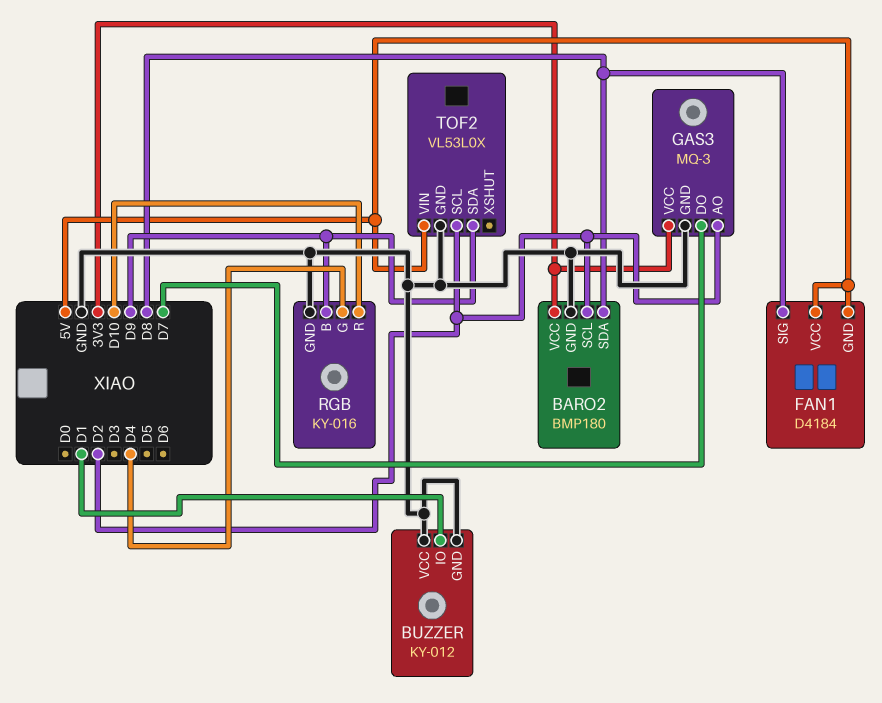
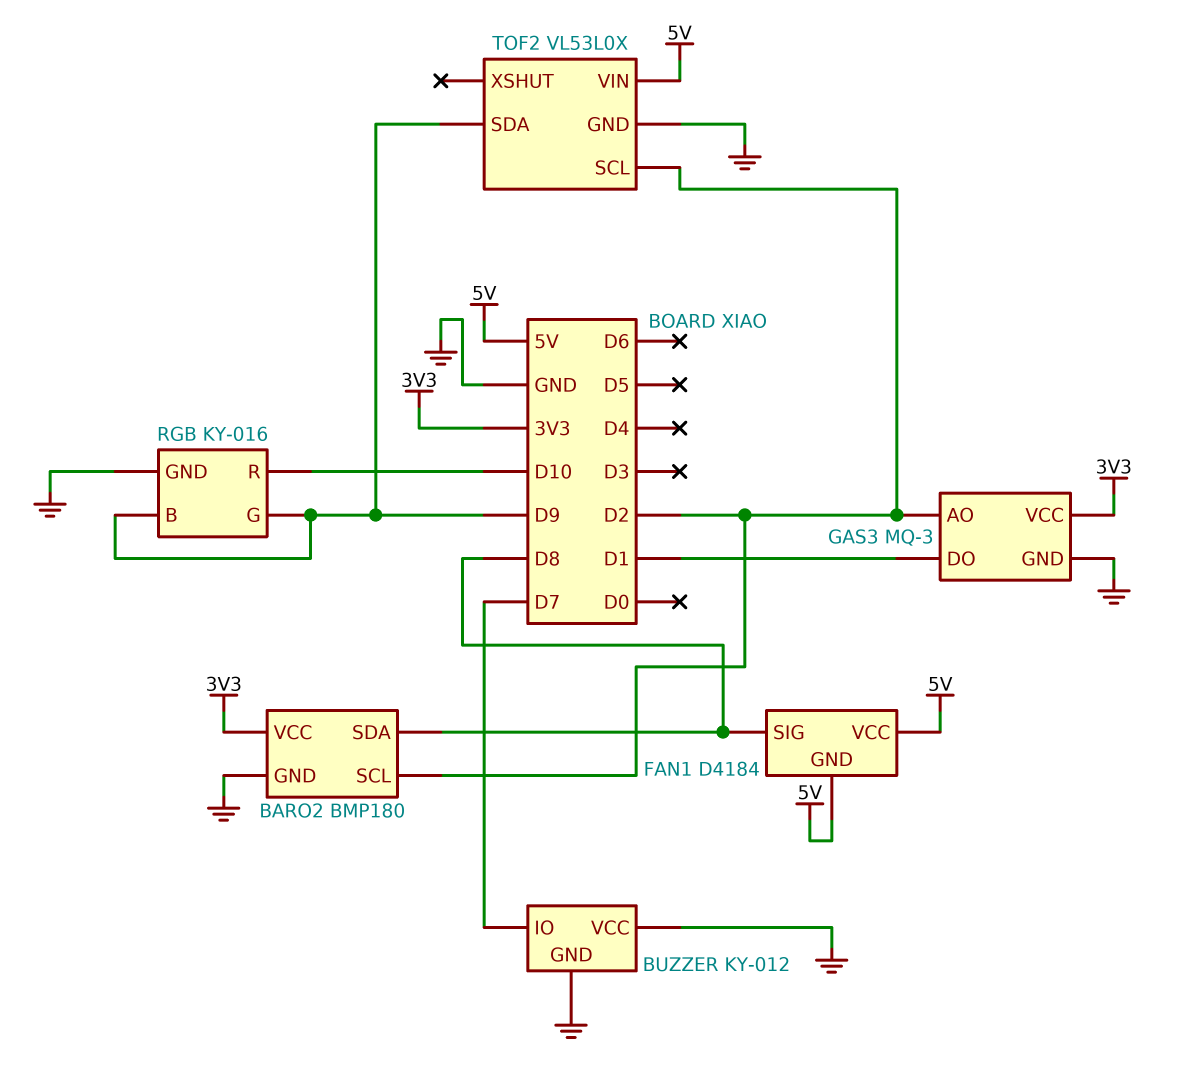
BUZZER pin IO: D1 -> D7
GAS3 pin DO: D7 -> D1
RGB pin G: D4 -> D9

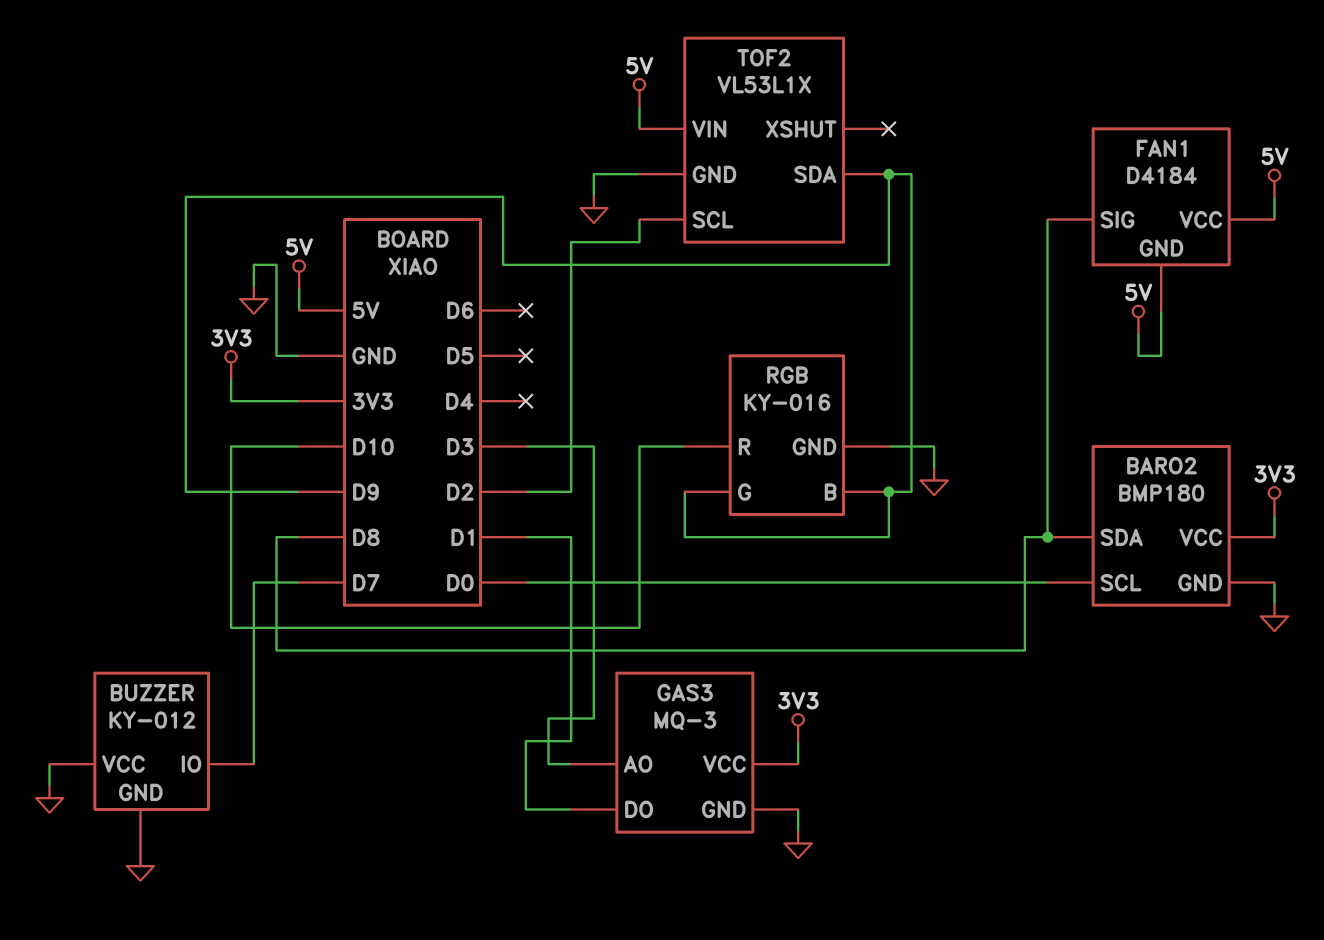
BARO2 pin SCL: D2 -> D0
GAS3 pin AO: D2 -> D3
TOF2: VL53L0X -> VL53L1X

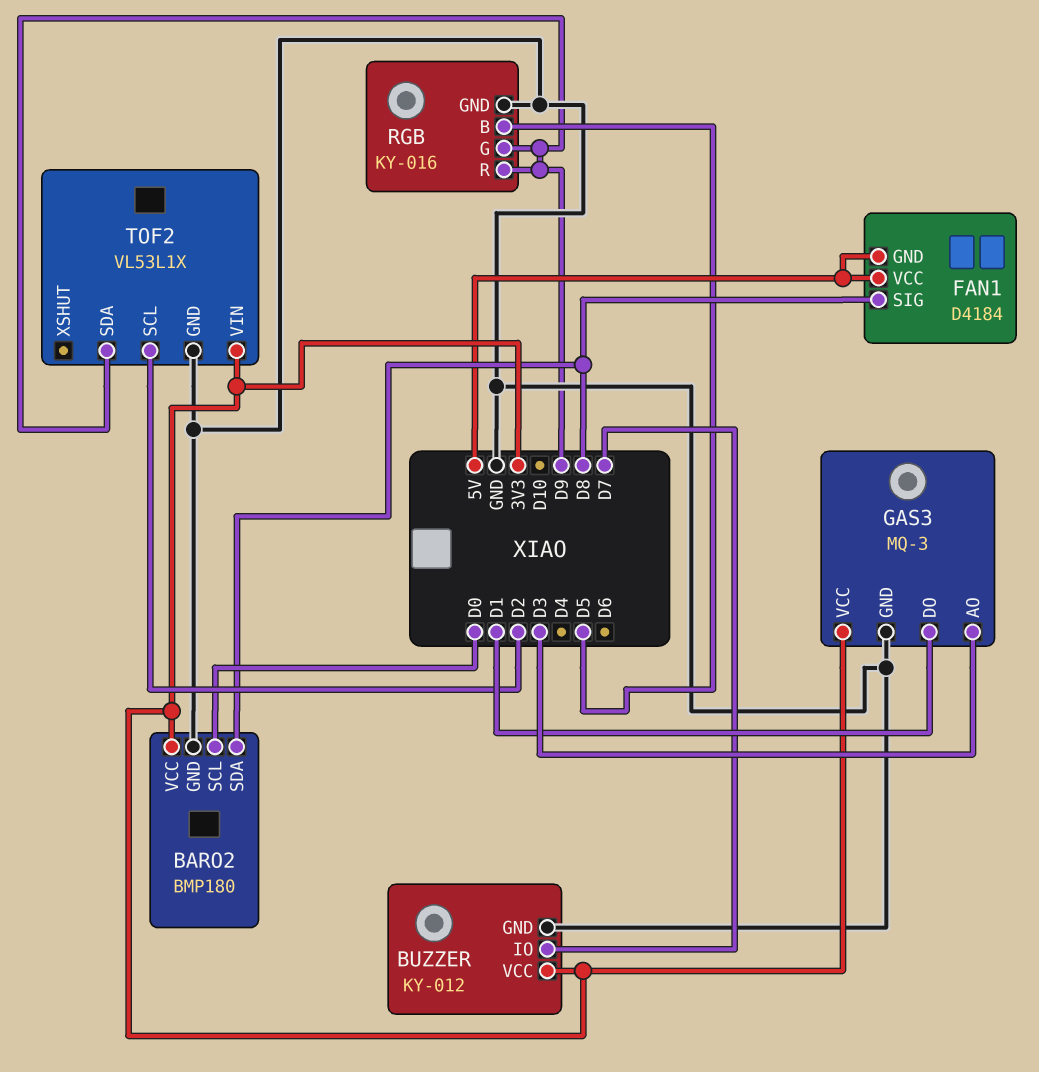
BUZZER pin VCC: GND -> 3V3
RGB pin B: D9 -> D5
RGB pin R: D10 -> D9
TOF2 pin VIN: 5V -> 3V3

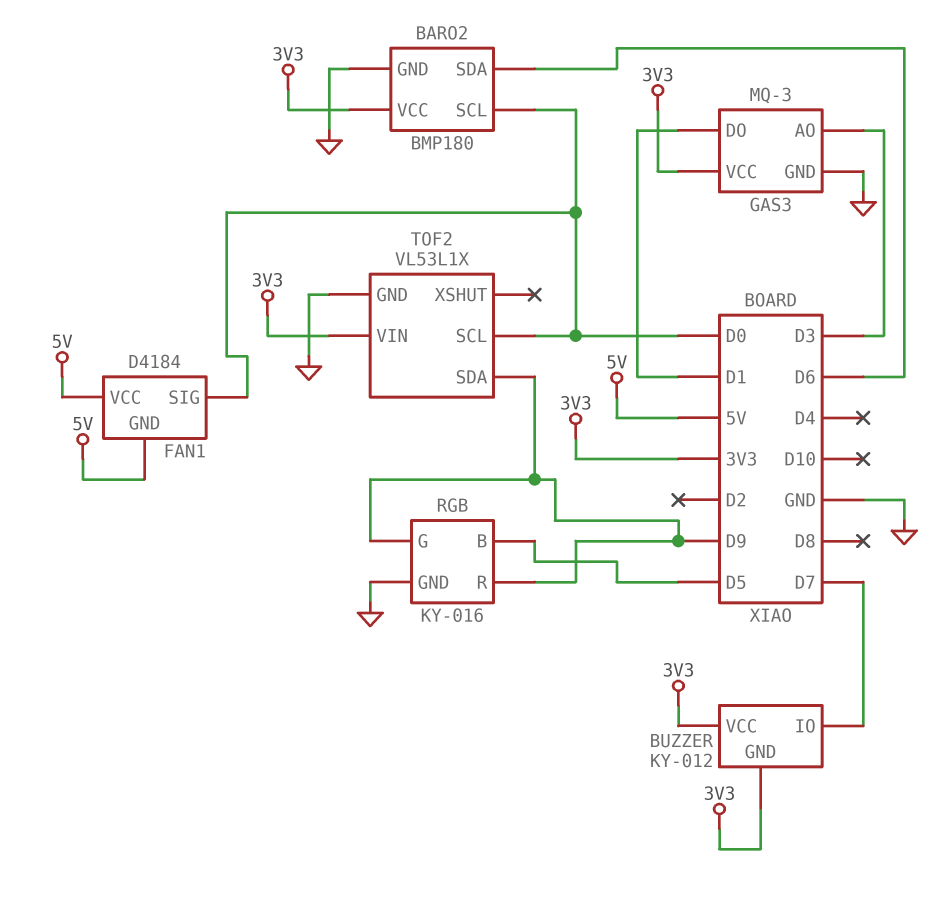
BARO2 pin SDA: D8 -> D6
BUZZER pin GND: GND -> 3V3
FAN1 pin SIG: D8 -> D0
TOF2 pin SCL: D2 -> D0

